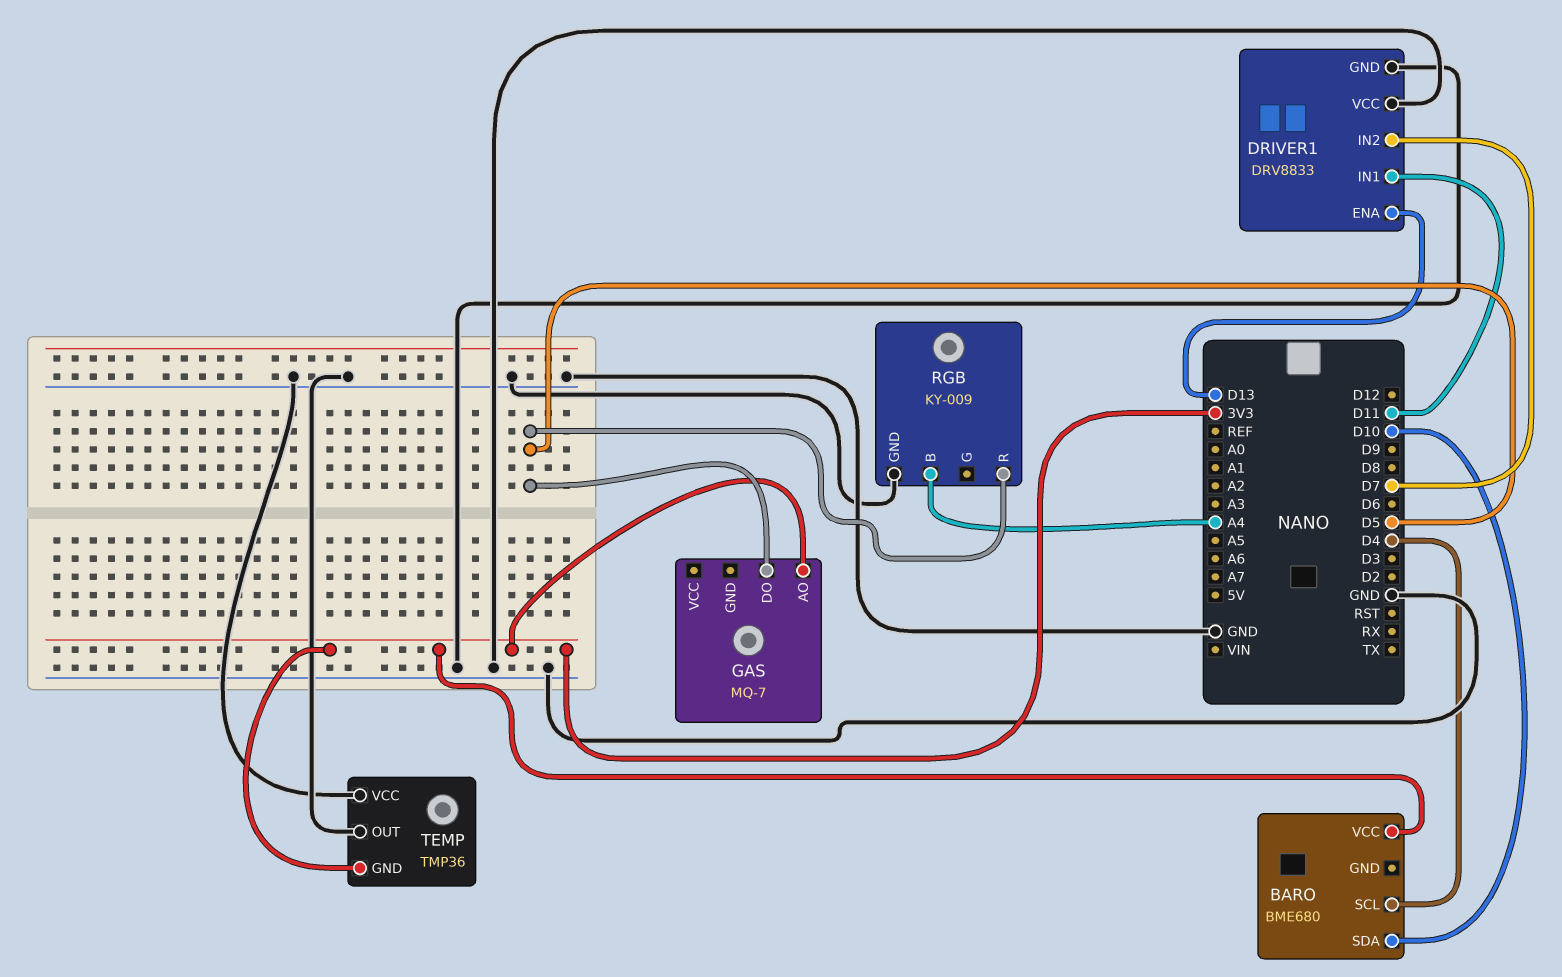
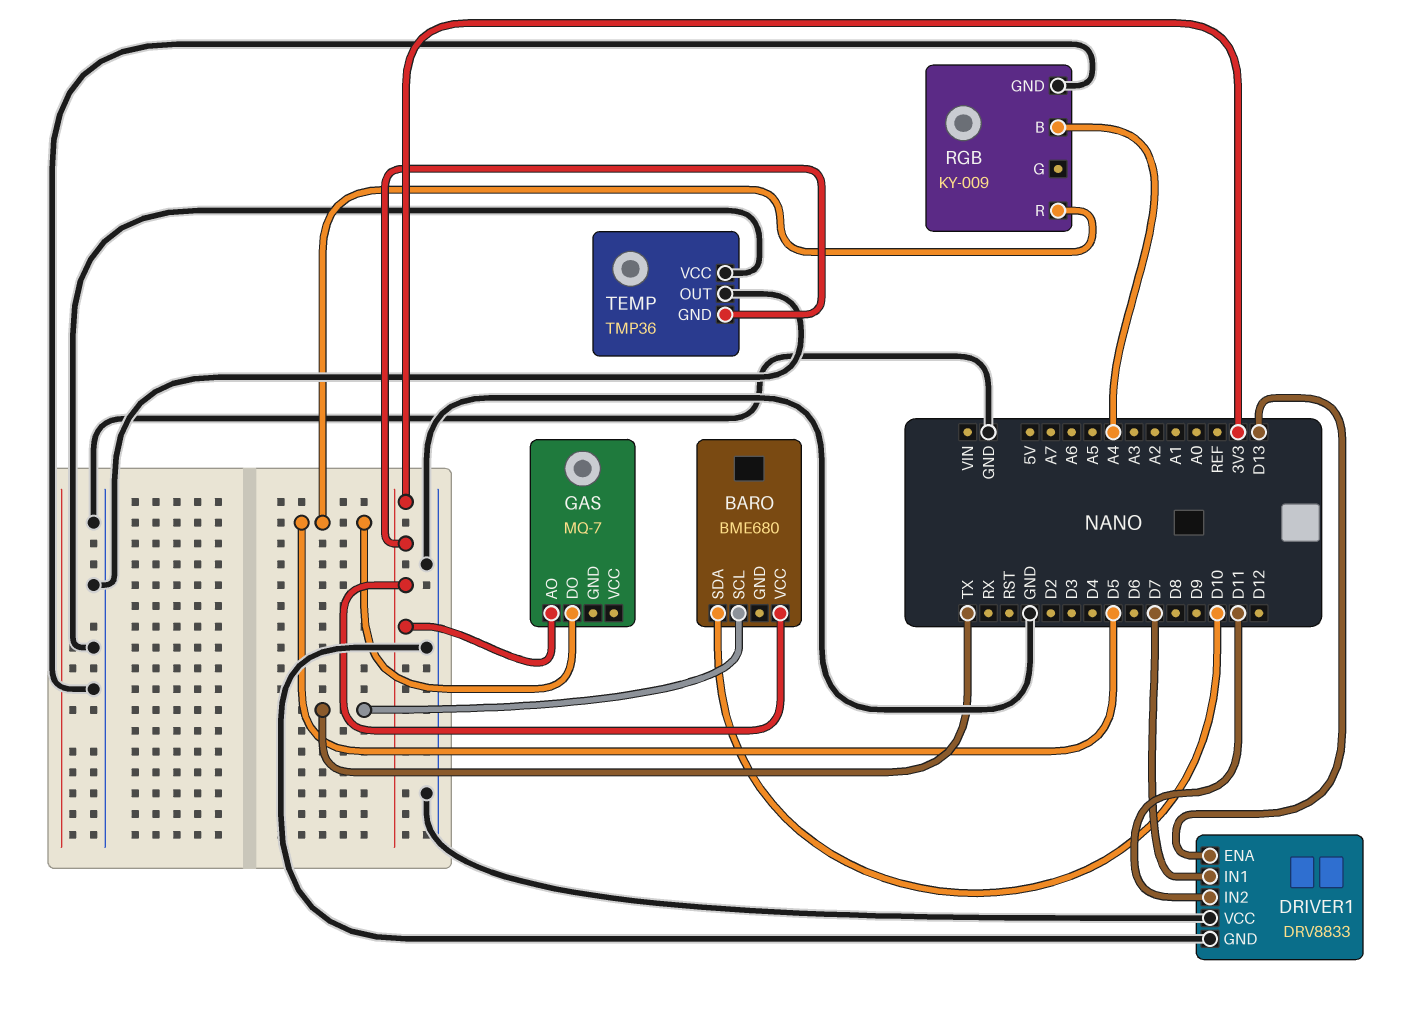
BARO pin SCL: D4 -> TX
DRIVER1 pin IN1: D11 -> D7
DRIVER1 pin IN2: D7 -> D11

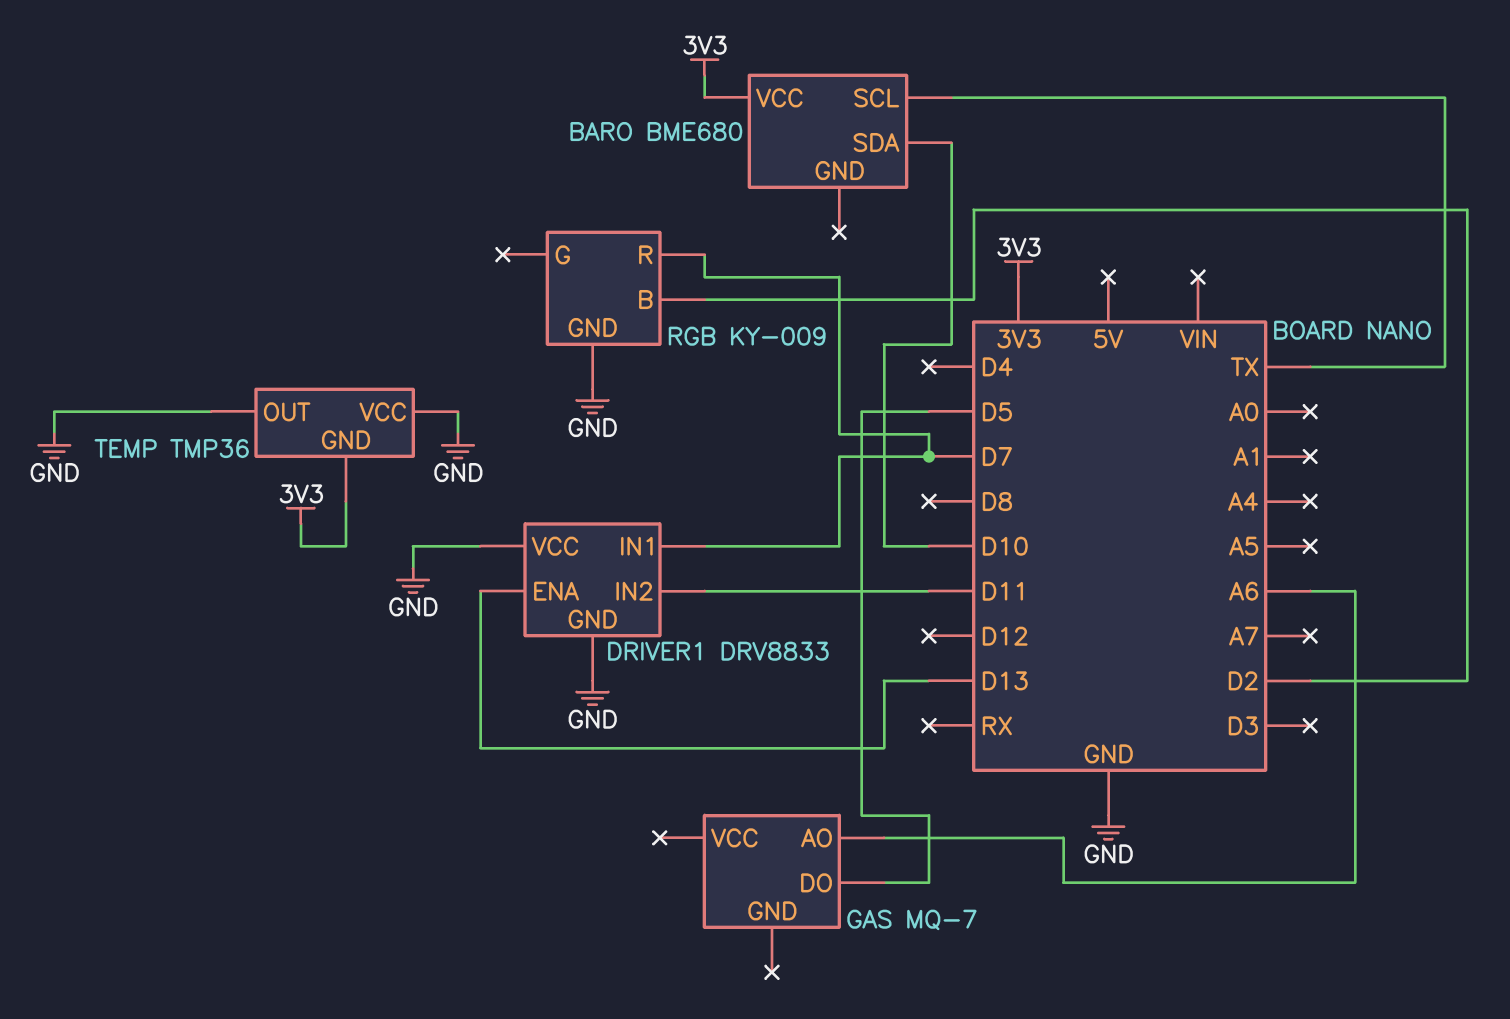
GAS pin AO: 3V3 -> A6
RGB pin B: A4 -> D2
RGB pin R: D5 -> D7

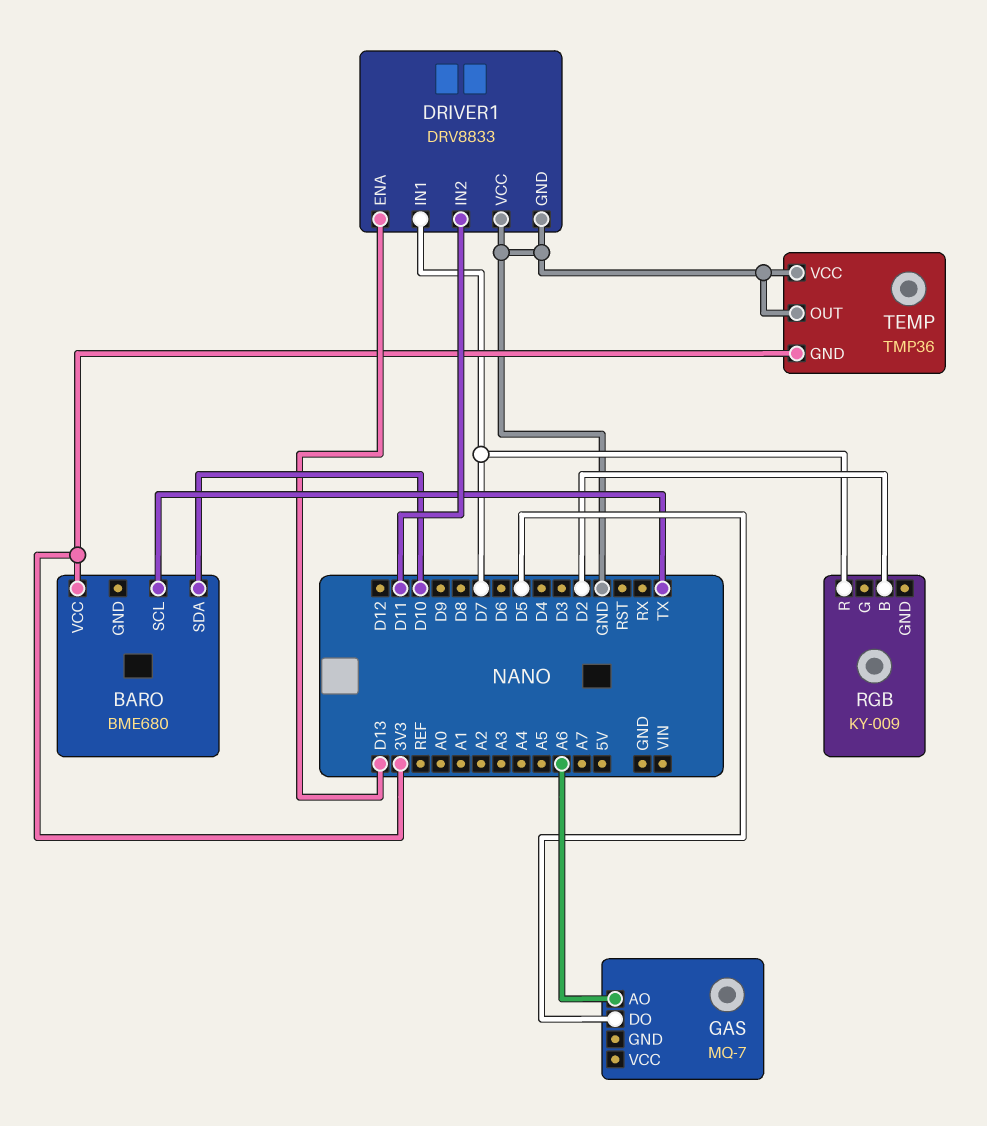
RGB pin GND: GND -> none

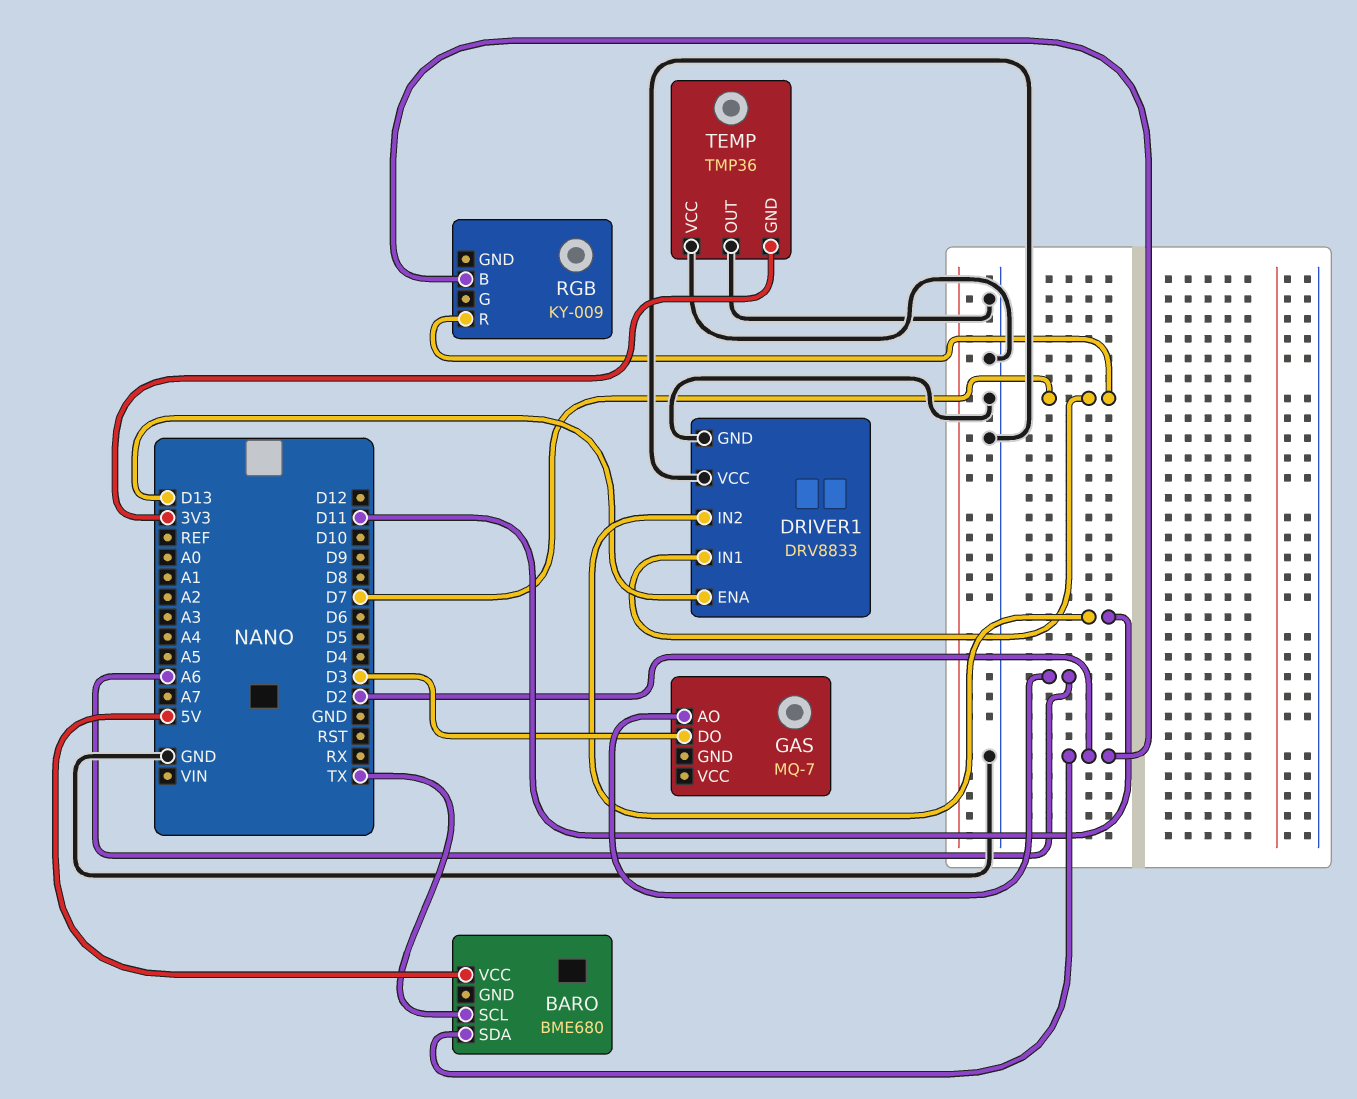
BARO pin SDA: D10 -> D2
BARO pin VCC: 3V3 -> 5V
GAS pin DO: D5 -> D3

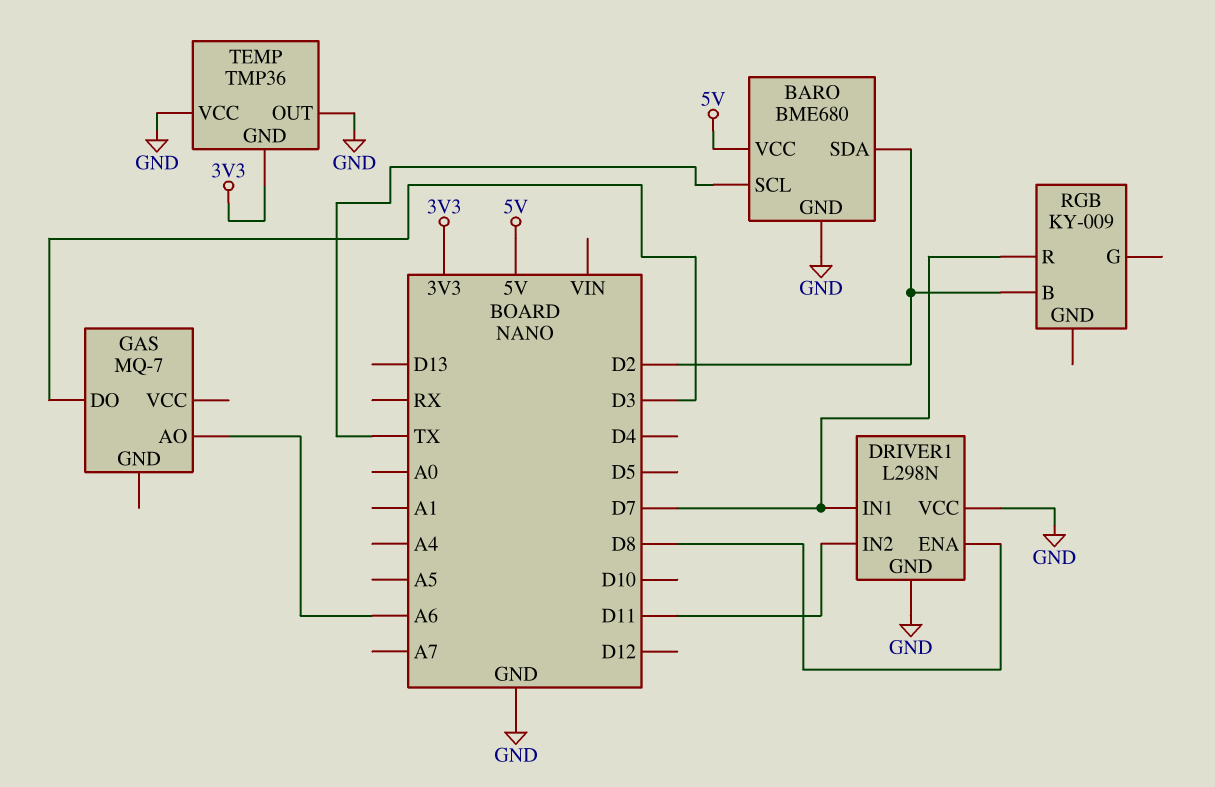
BARO pin GND: none -> GND
DRIVER1: DRV8833 -> L298N
DRIVER1 pin ENA: D13 -> D8

